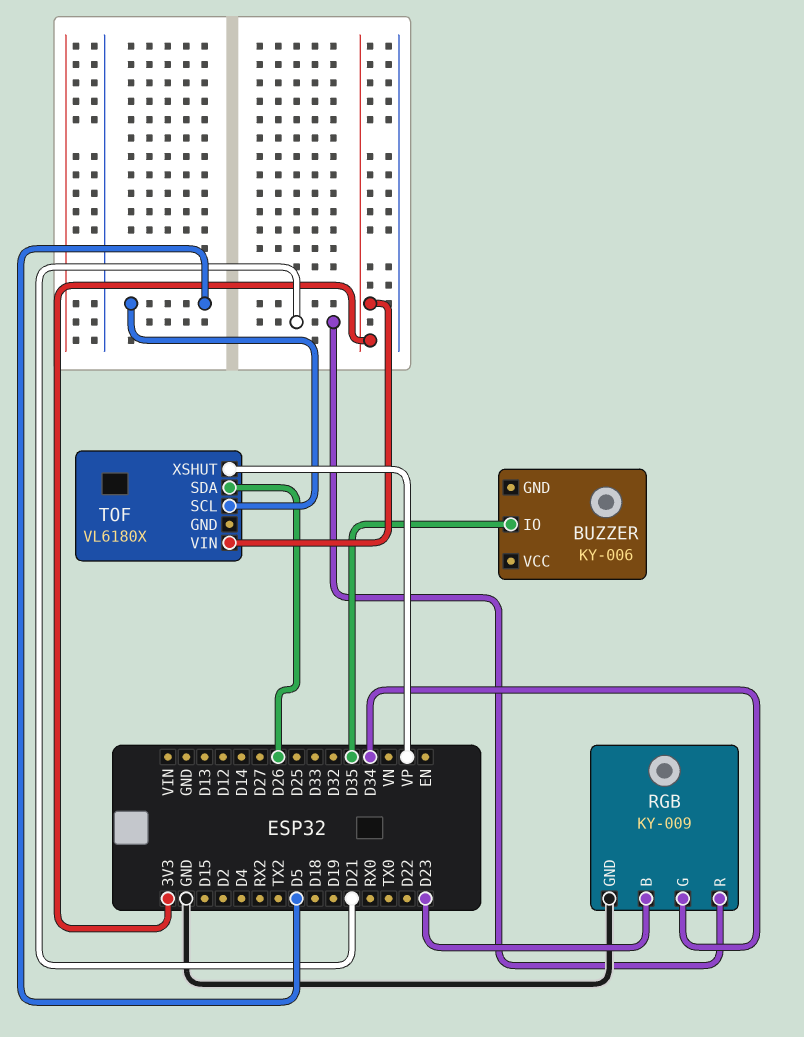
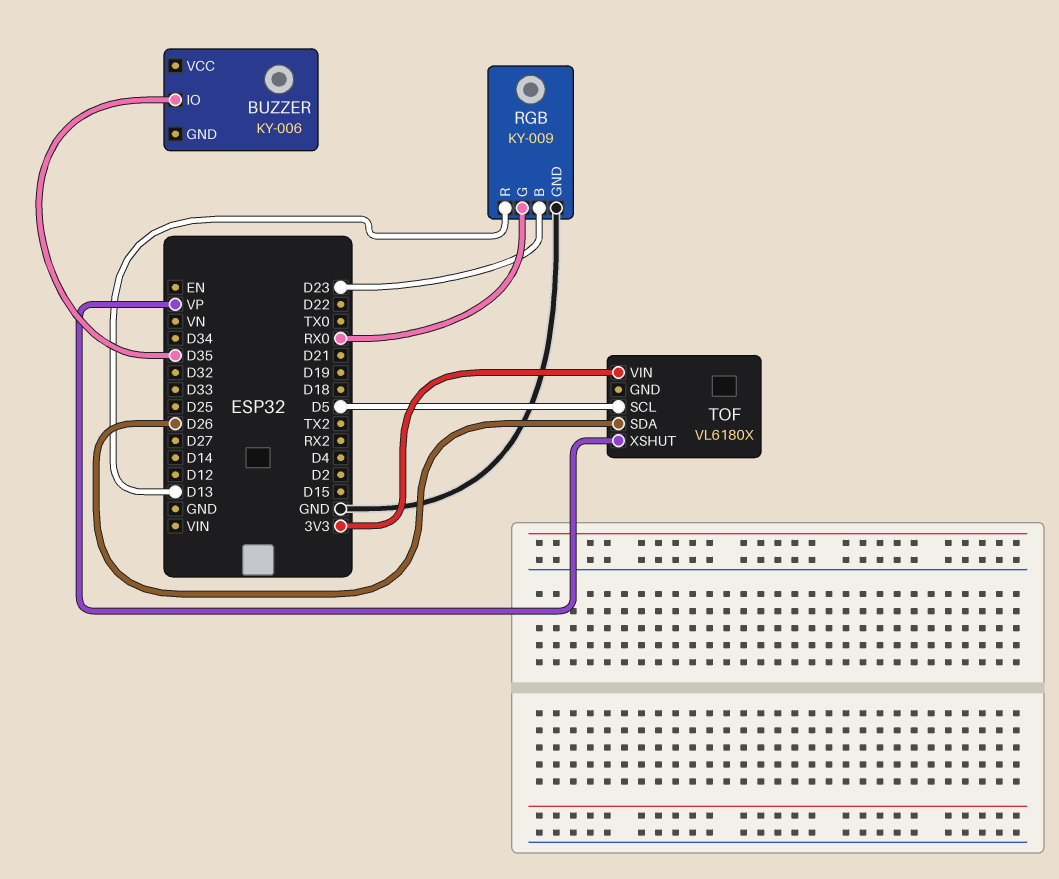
RGB pin G: D34 -> RX0
RGB pin R: D21 -> D13

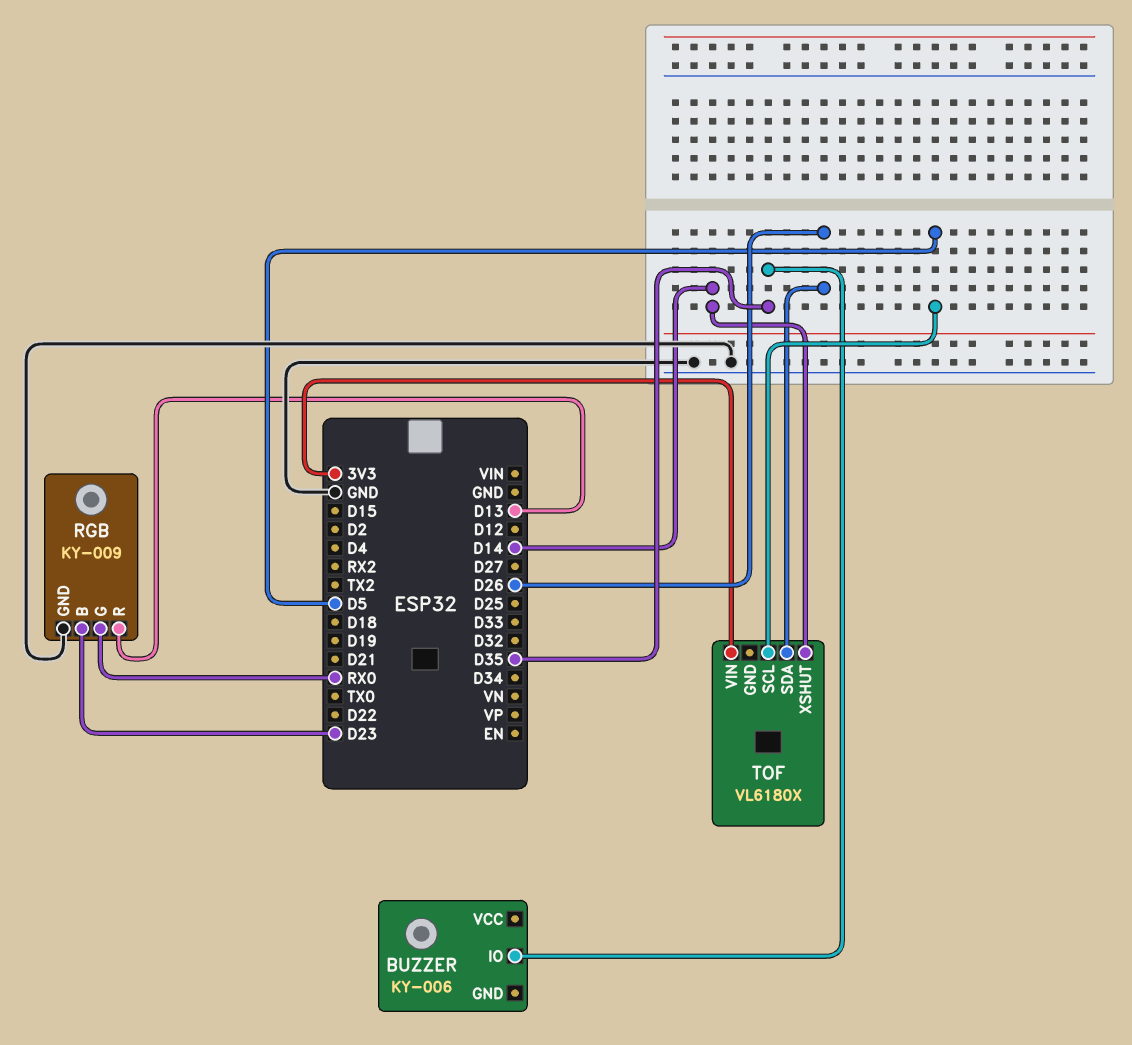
TOF pin XSHUT: VP -> D14

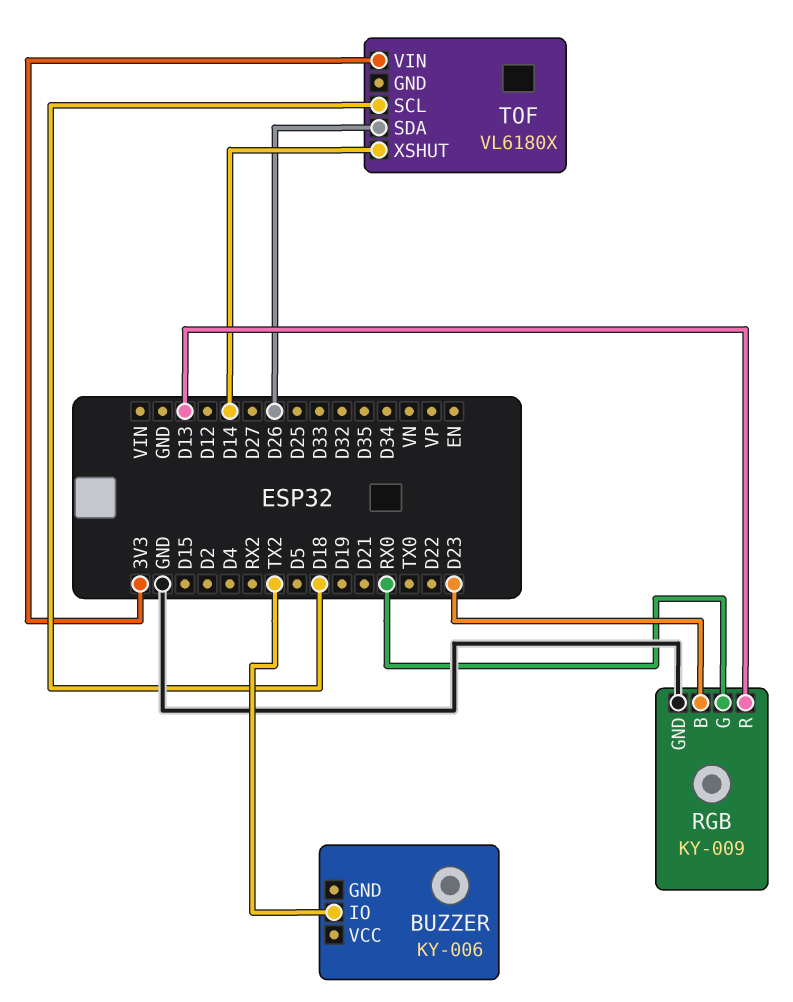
BUZZER pin IO: D35 -> TX2
TOF pin SCL: D5 -> D18

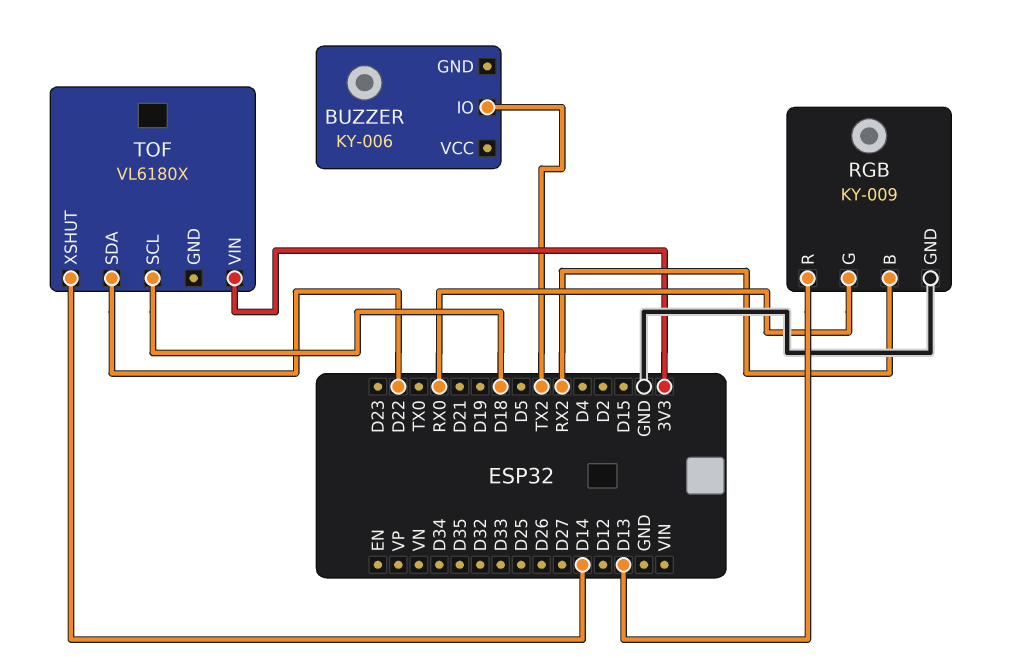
RGB pin B: D23 -> RX2
TOF pin SDA: D26 -> D22

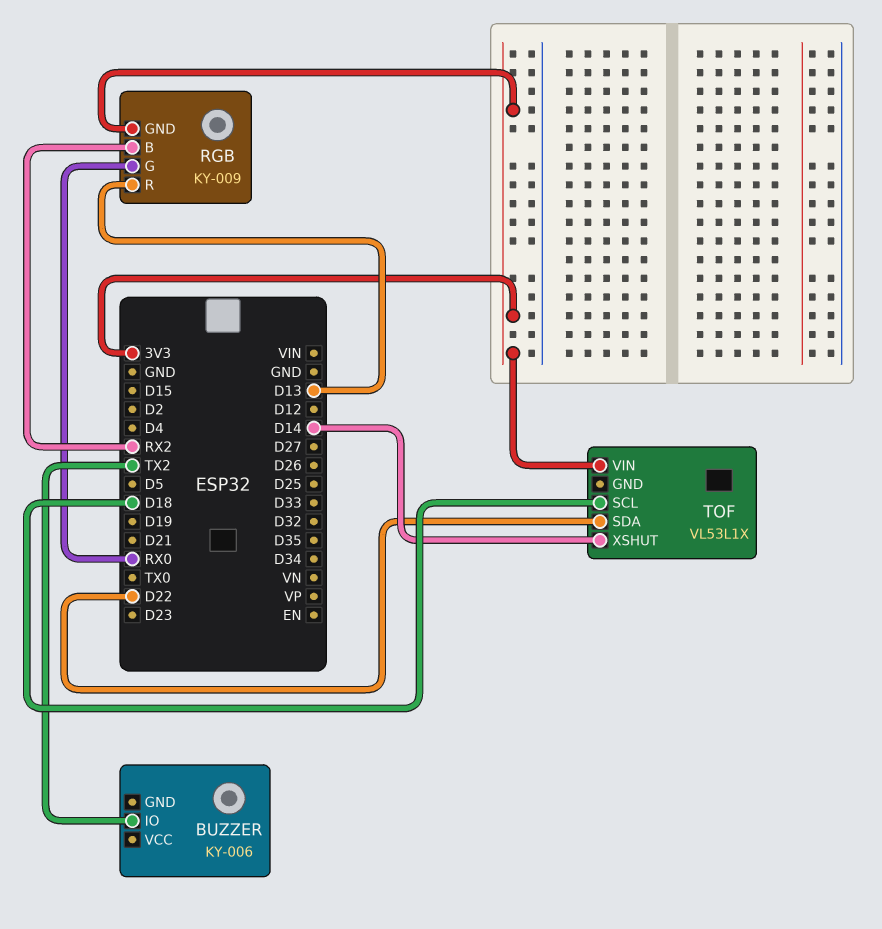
RGB pin GND: GND -> 3V3
TOF: VL6180X -> VL53L1X

